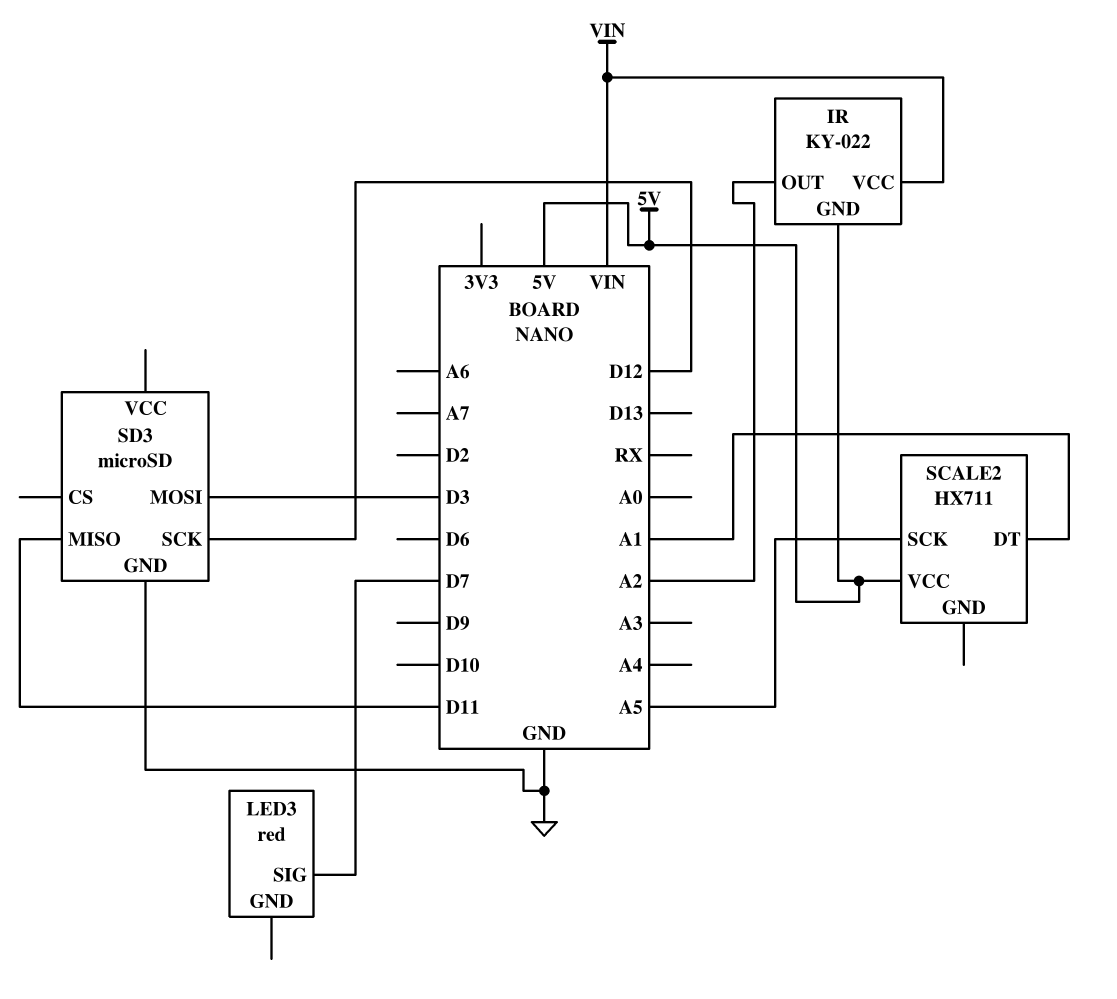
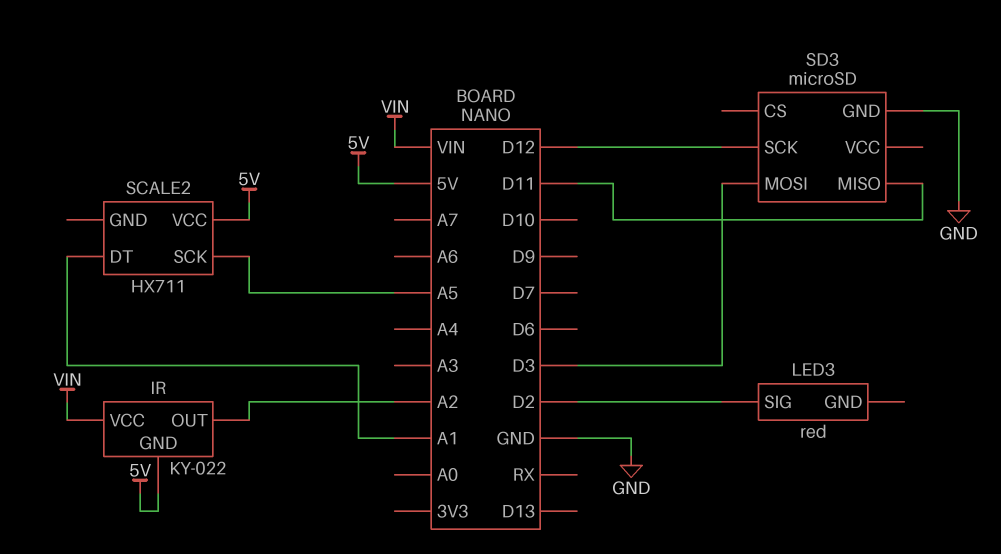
LED3 pin SIG: D7 -> D2

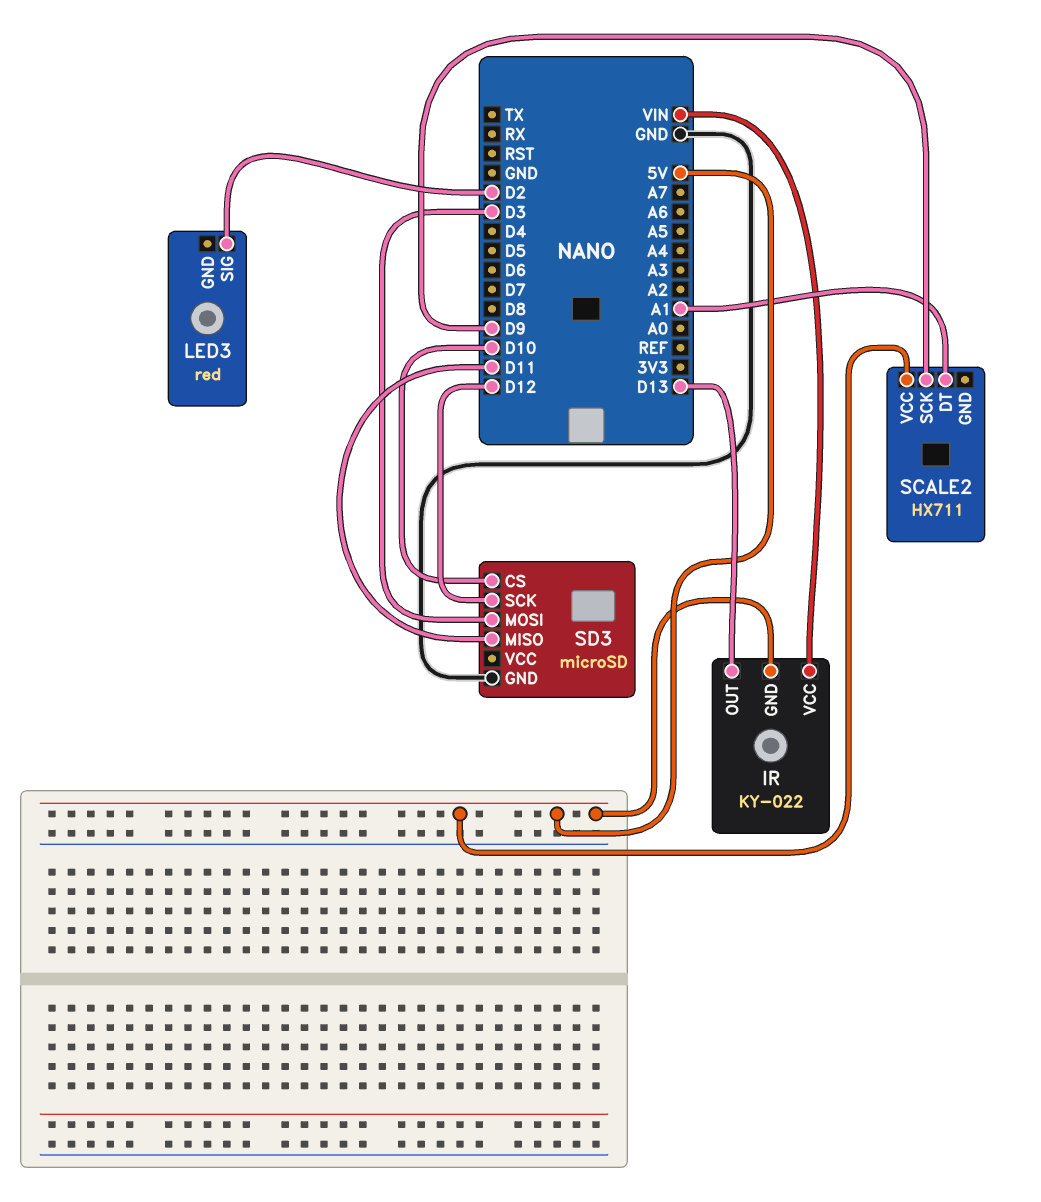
IR pin OUT: A2 -> D13
SCALE2 pin SCK: A5 -> D9
SD3 pin CS: none -> D10

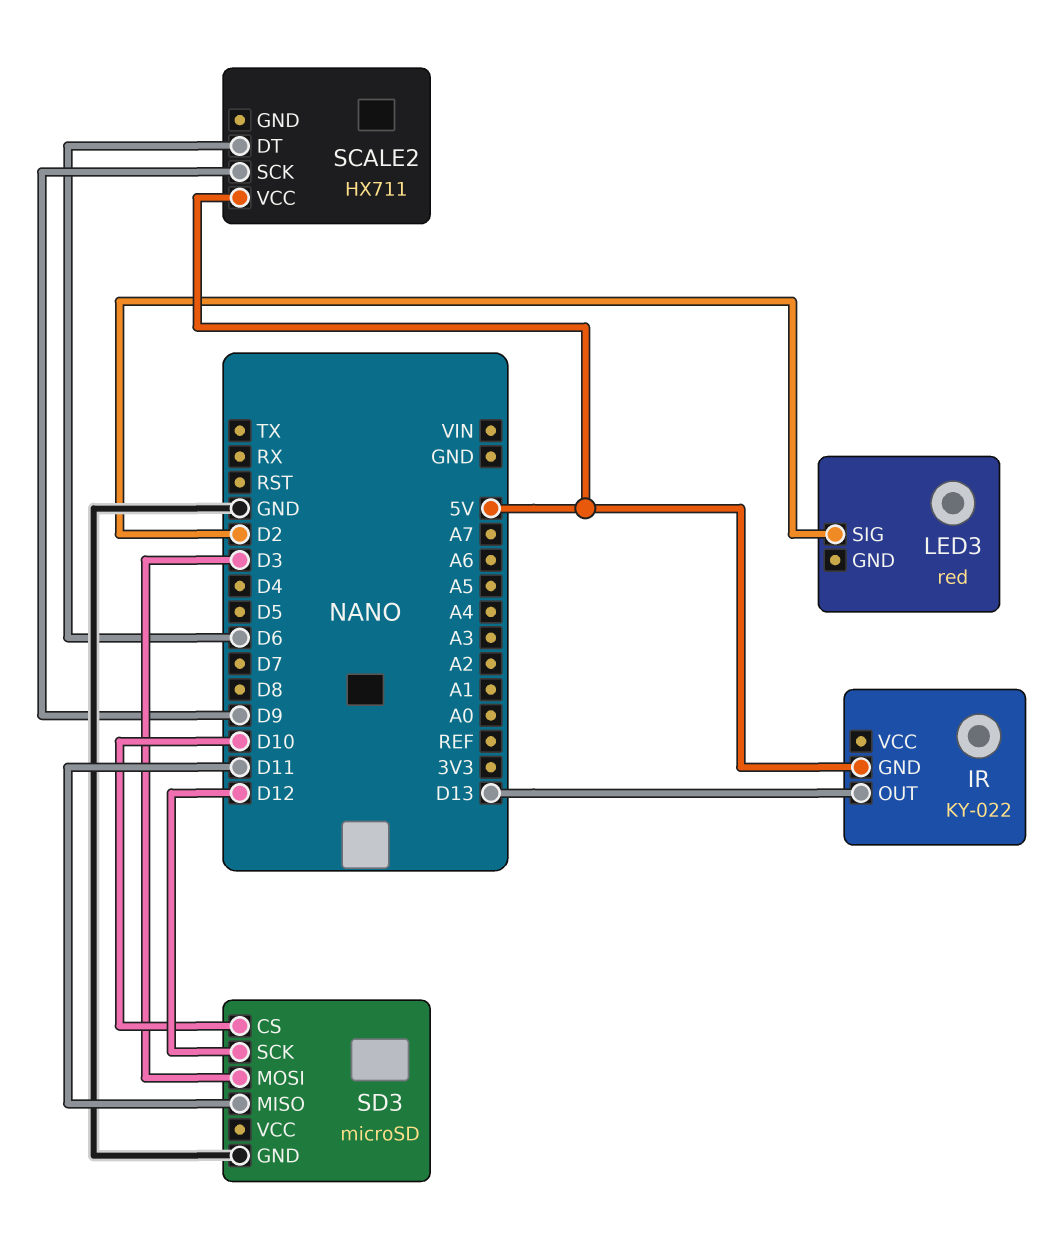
IR pin VCC: VIN -> none
SCALE2 pin DT: A1 -> D6

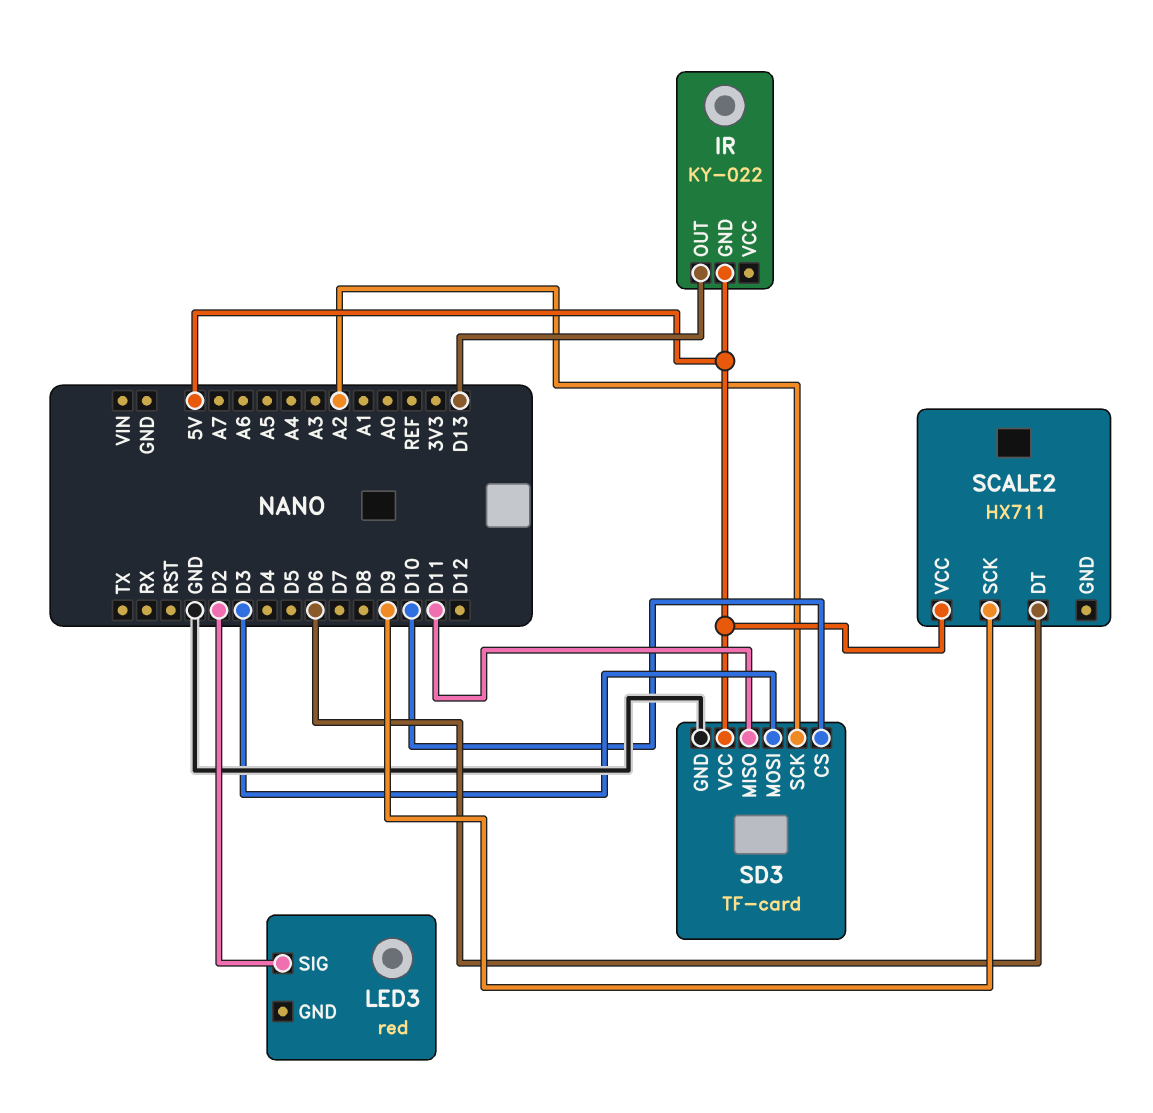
SD3: microSD -> TF-card
SD3 pin SCK: D12 -> A2
SD3 pin VCC: none -> 5V

